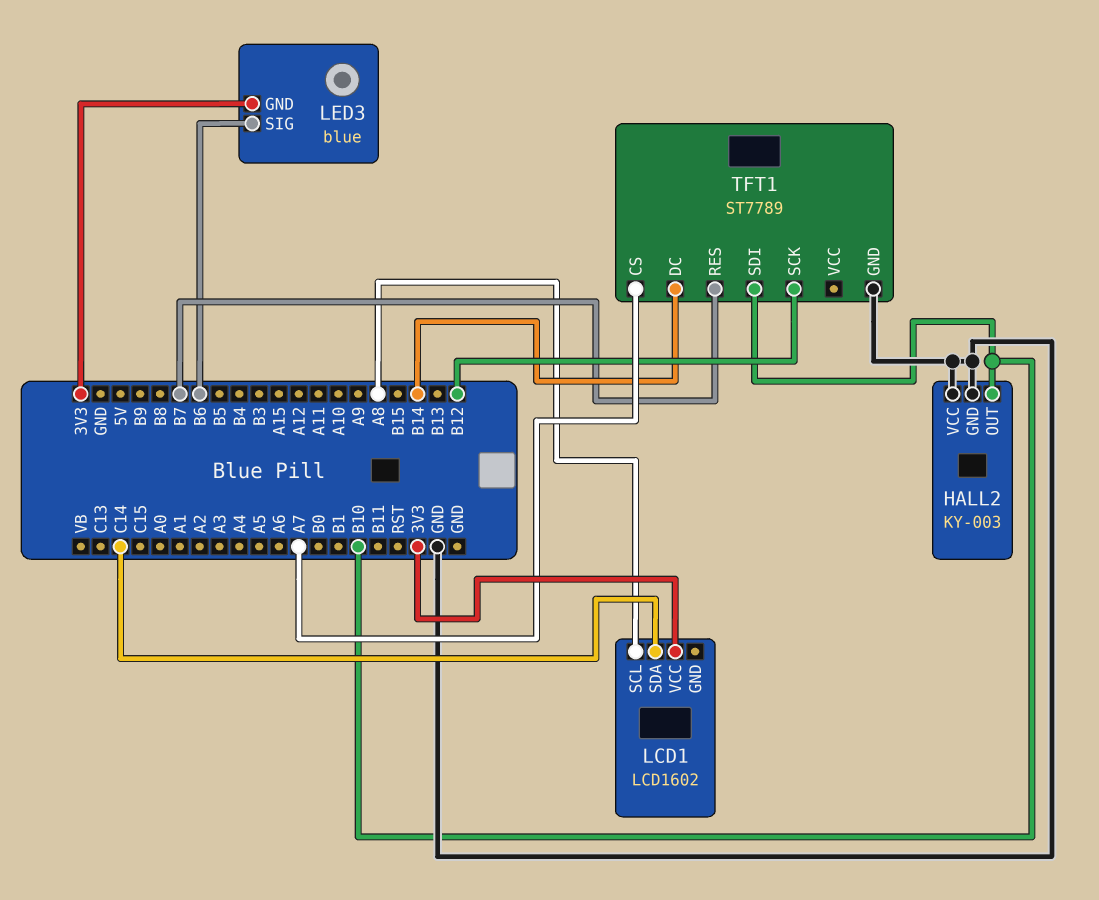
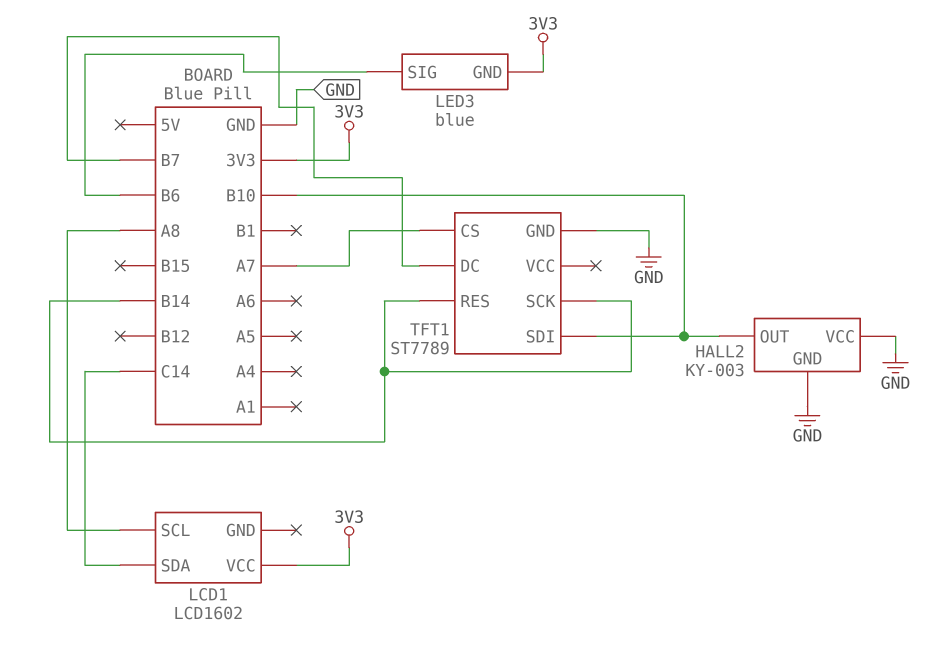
TFT1 pin DC: B14 -> B7
TFT1 pin RES: B7 -> B14
TFT1 pin SCK: B12 -> B14

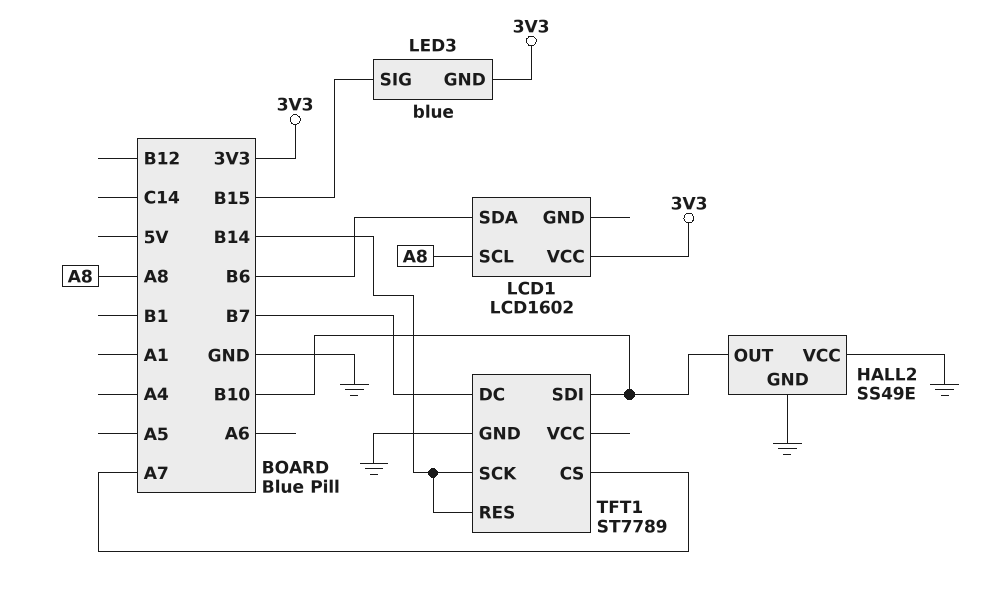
HALL2: KY-003 -> SS49E
LCD1 pin SDA: C14 -> B6
LED3 pin SIG: B6 -> B15

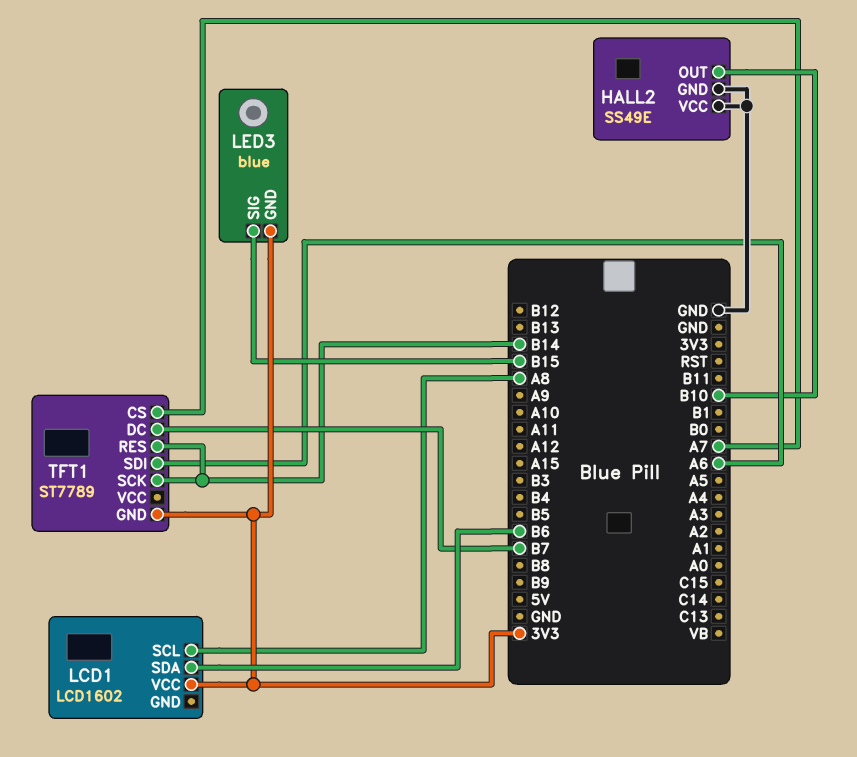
TFT1 pin GND: GND -> 3V3
TFT1 pin SDI: B10 -> A6

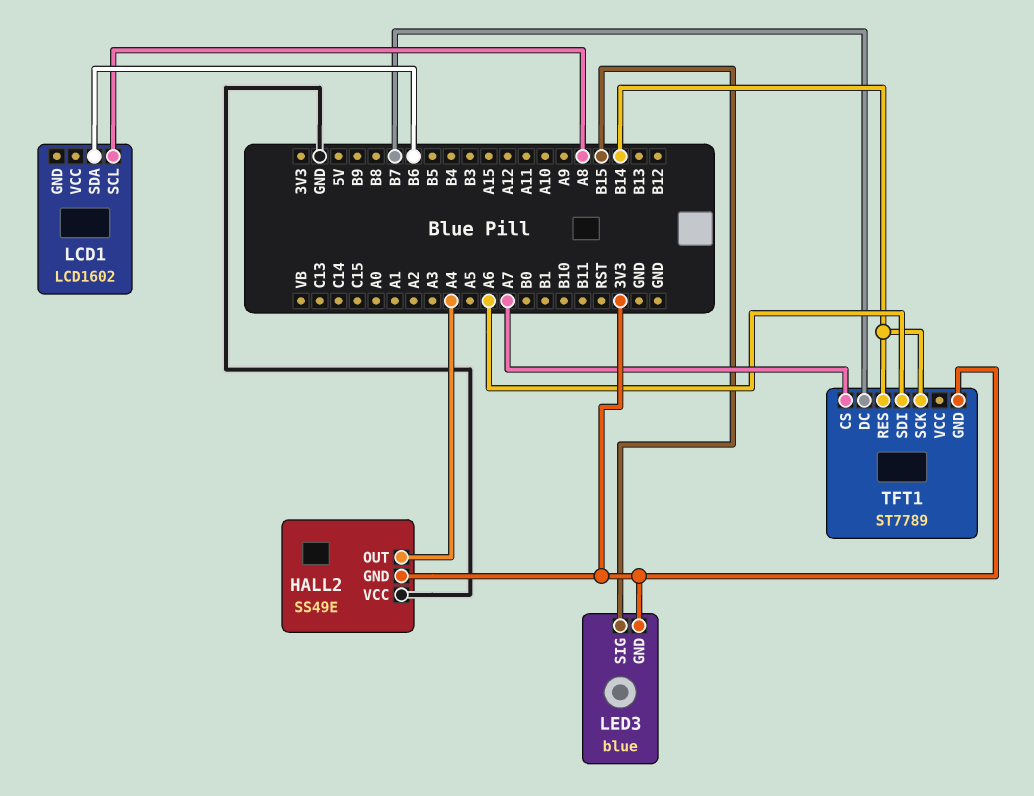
HALL2 pin GND: GND -> 3V3
HALL2 pin OUT: B10 -> A4
LCD1 pin VCC: 3V3 -> none

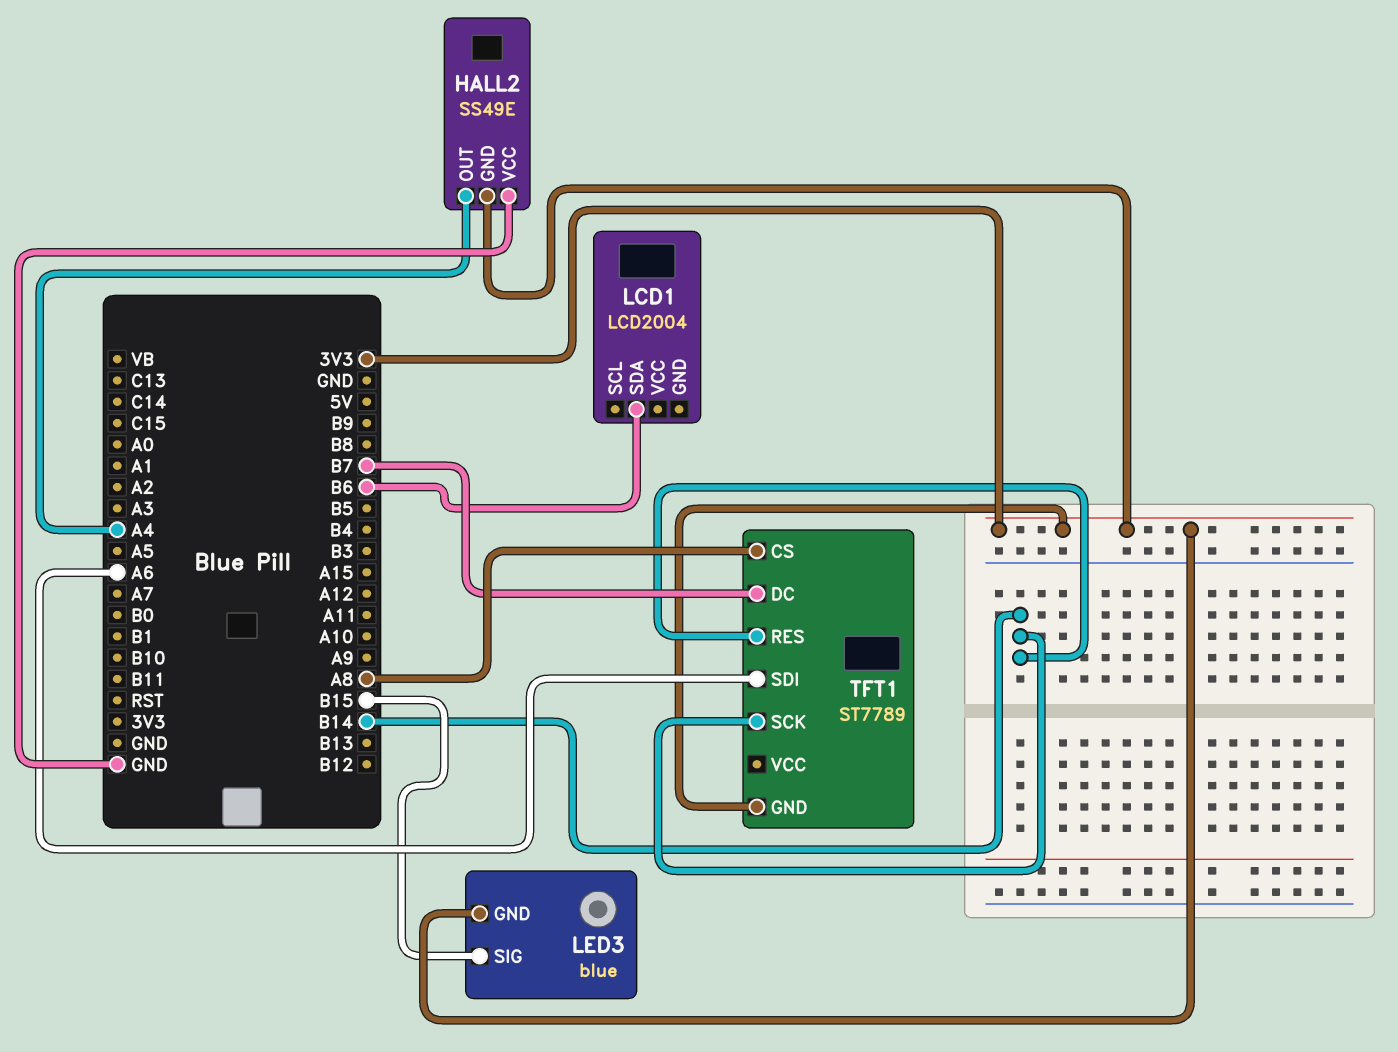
LCD1: LCD1602 -> LCD2004
LCD1 pin SCL: A8 -> none
TFT1 pin CS: A7 -> A8

